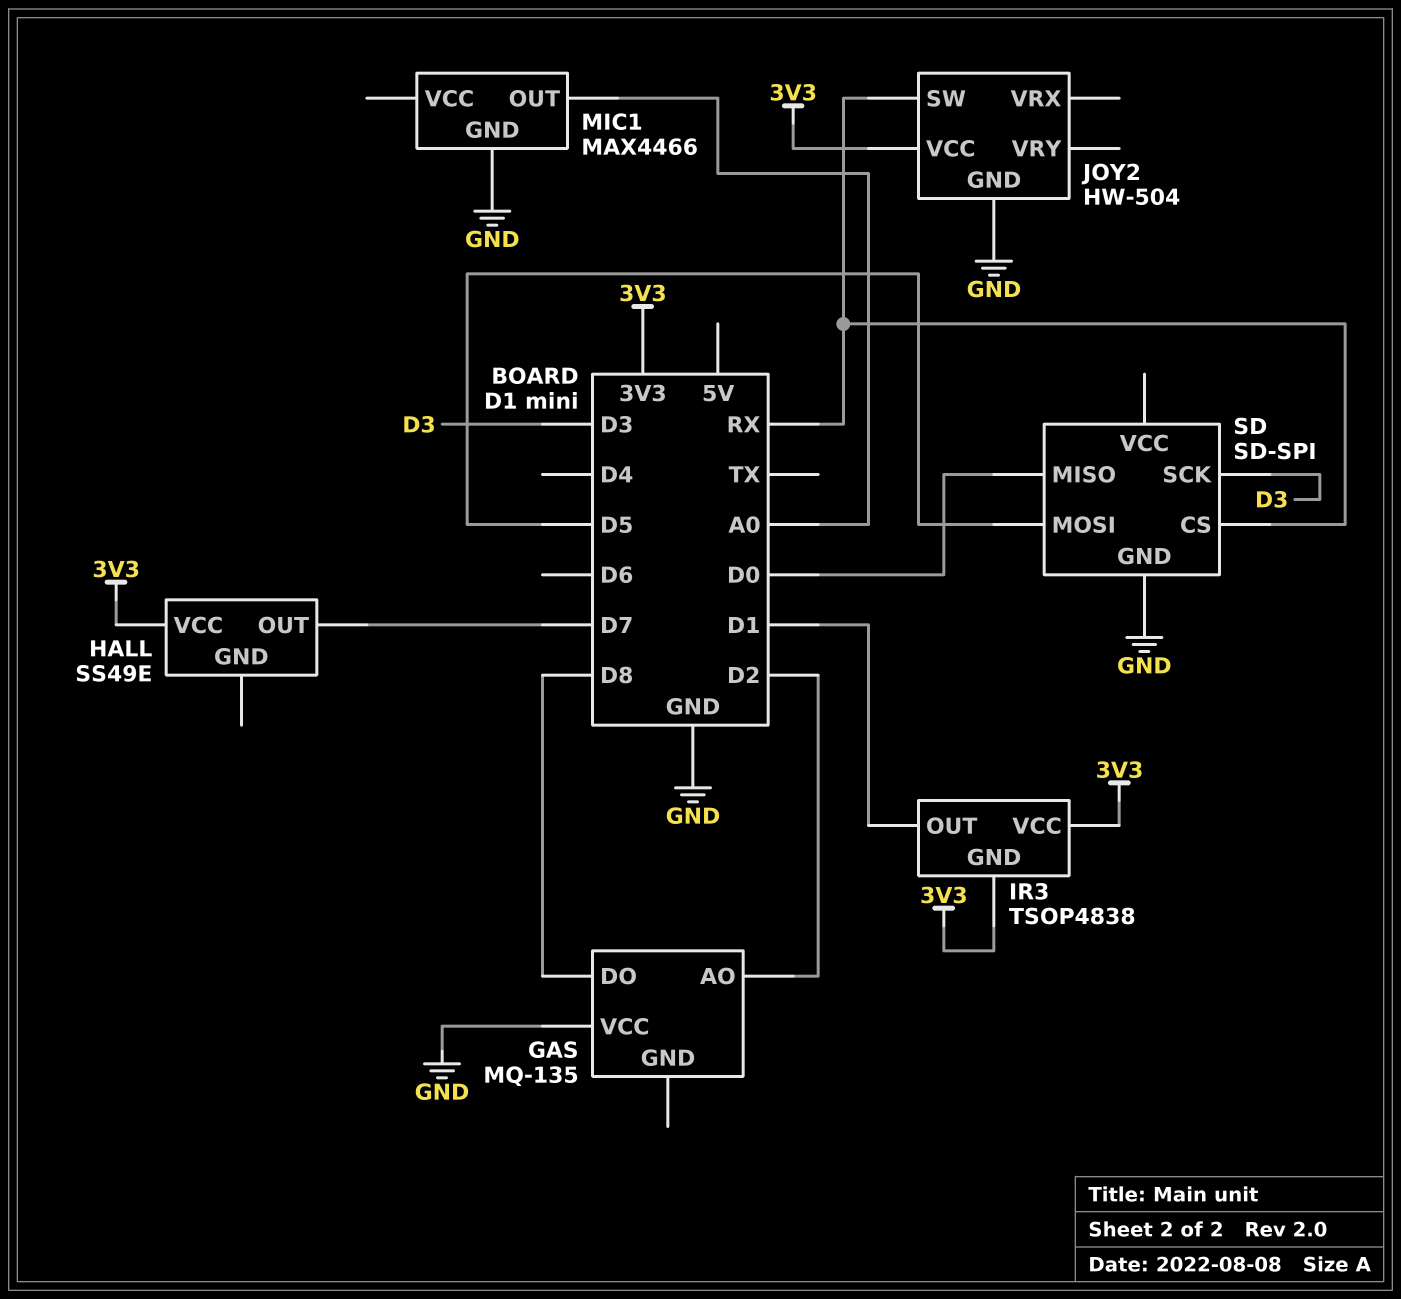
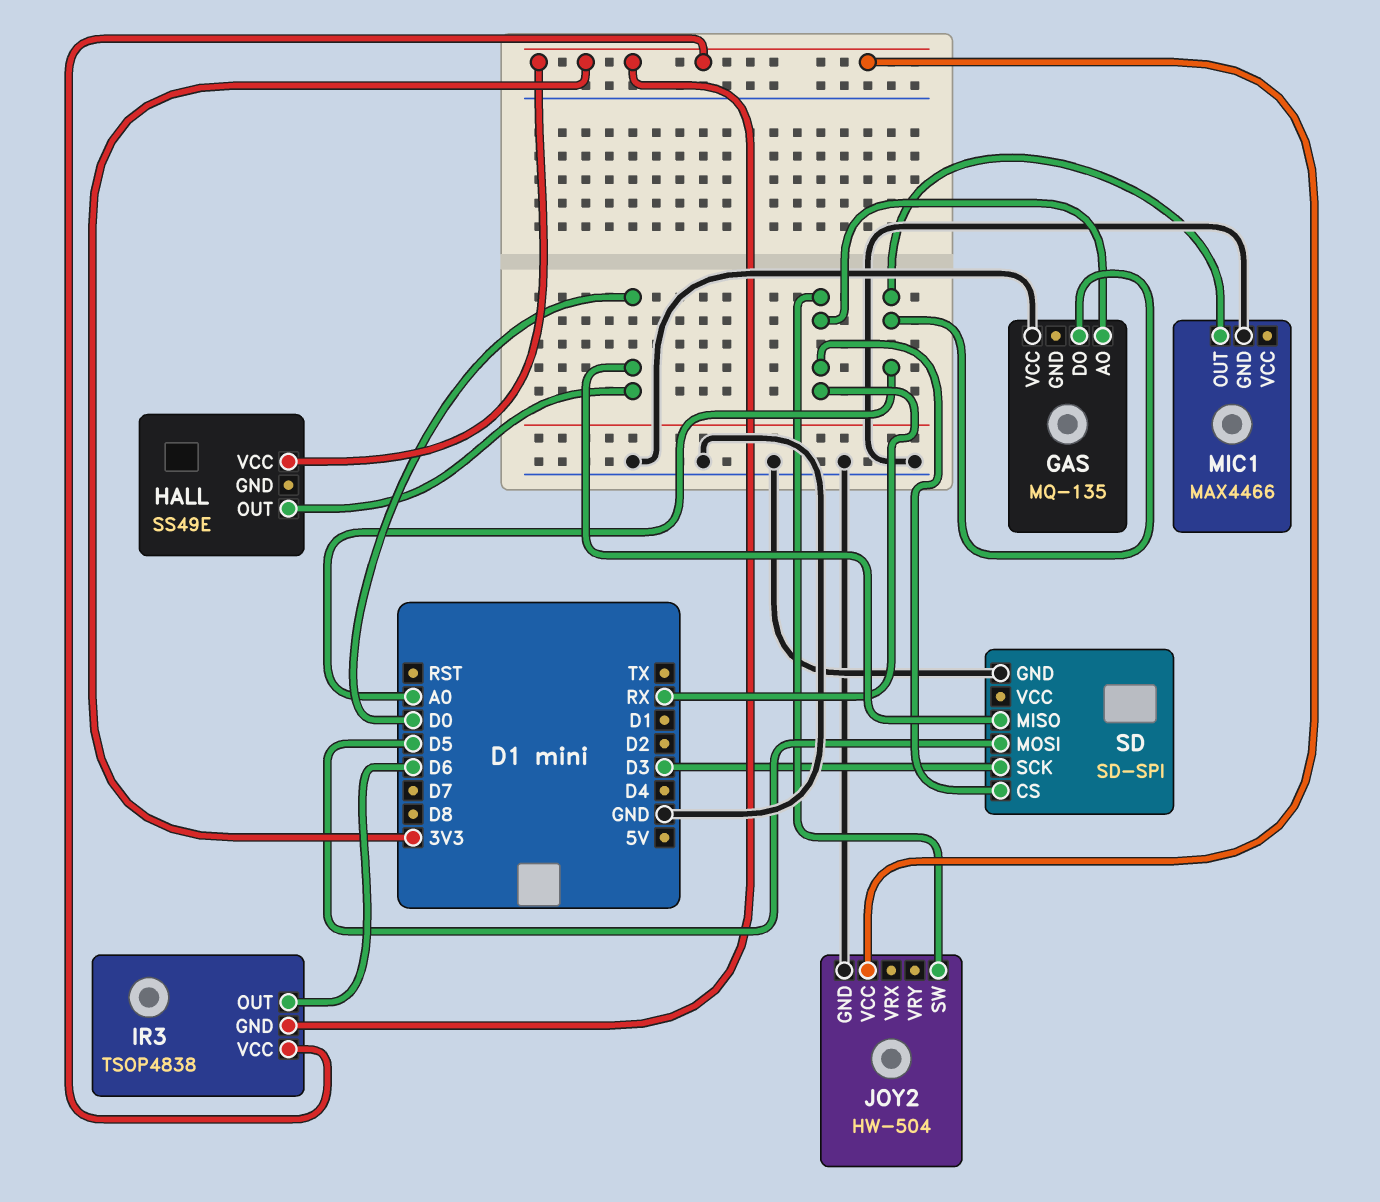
GAS pin AO: D2 -> RX
GAS pin DO: D8 -> A0
HALL pin OUT: D7 -> D0
IR3 pin OUT: D1 -> D6

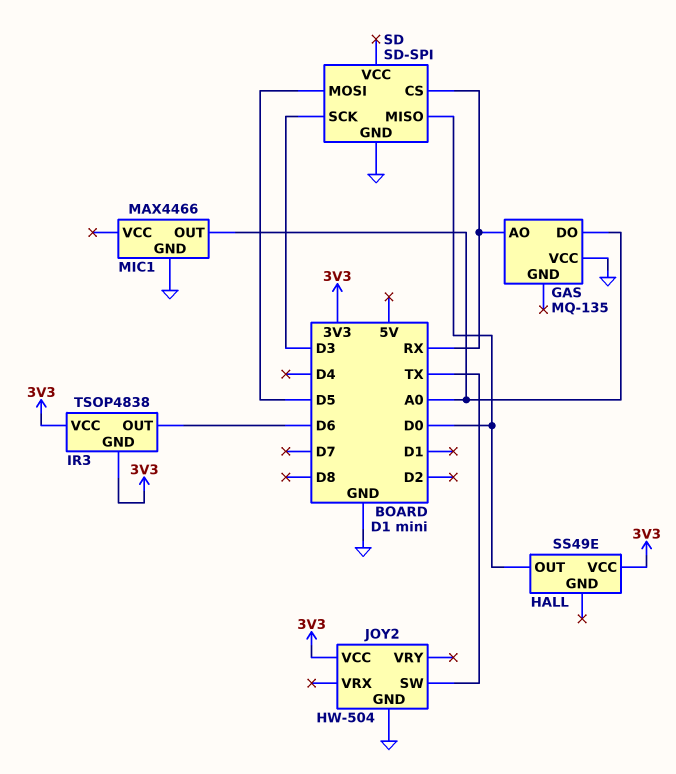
JOY2 pin SW: RX -> TX

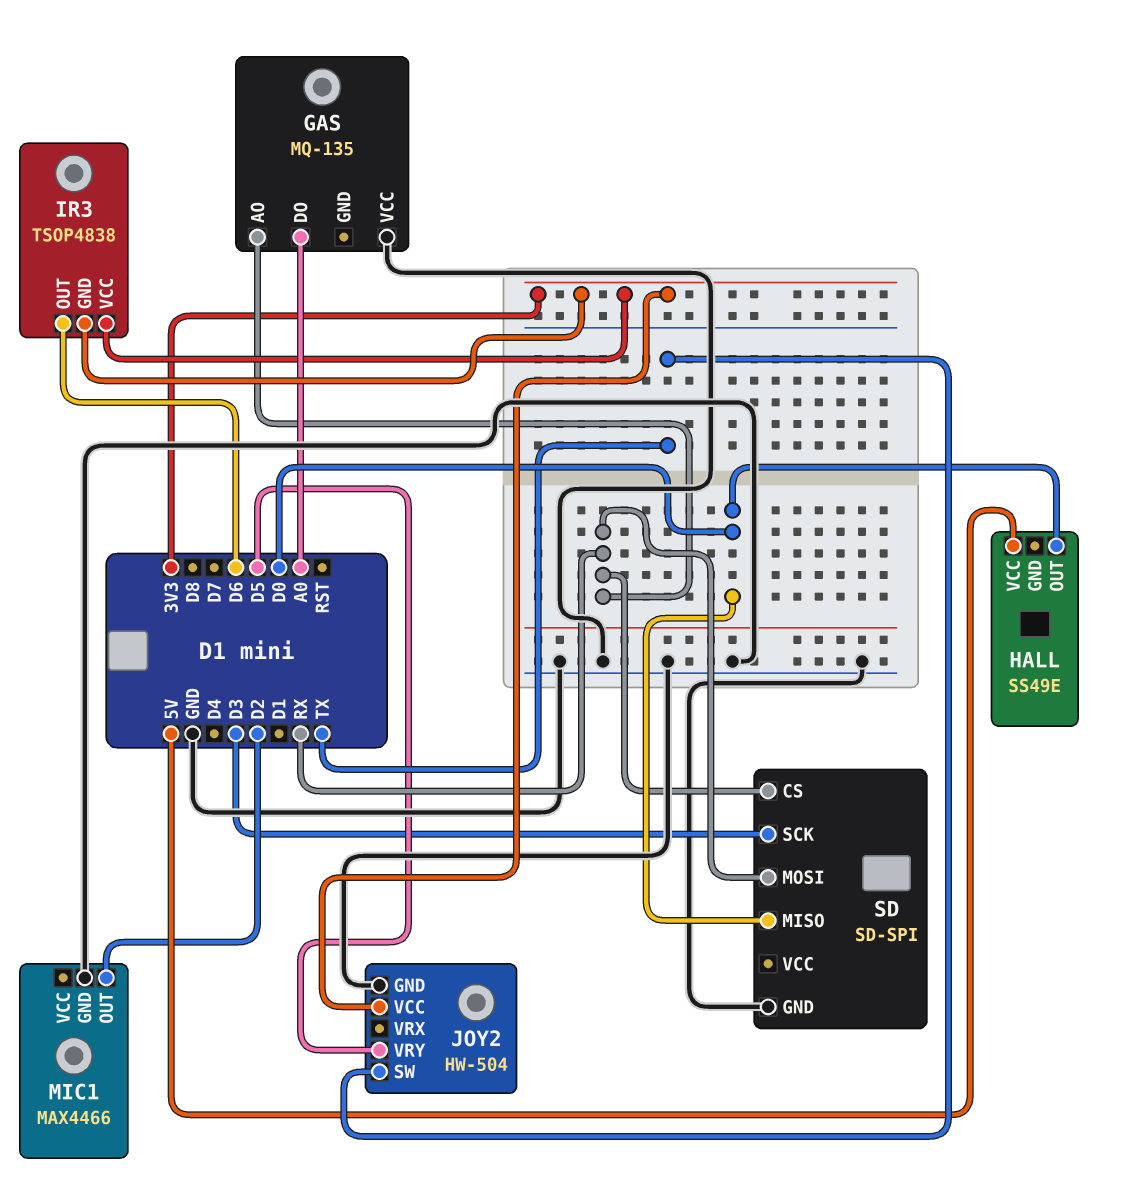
HALL pin VCC: 3V3 -> 5V
JOY2 pin VRY: none -> D5
MIC1 pin OUT: A0 -> D2
SD pin MOSI: D5 -> RX

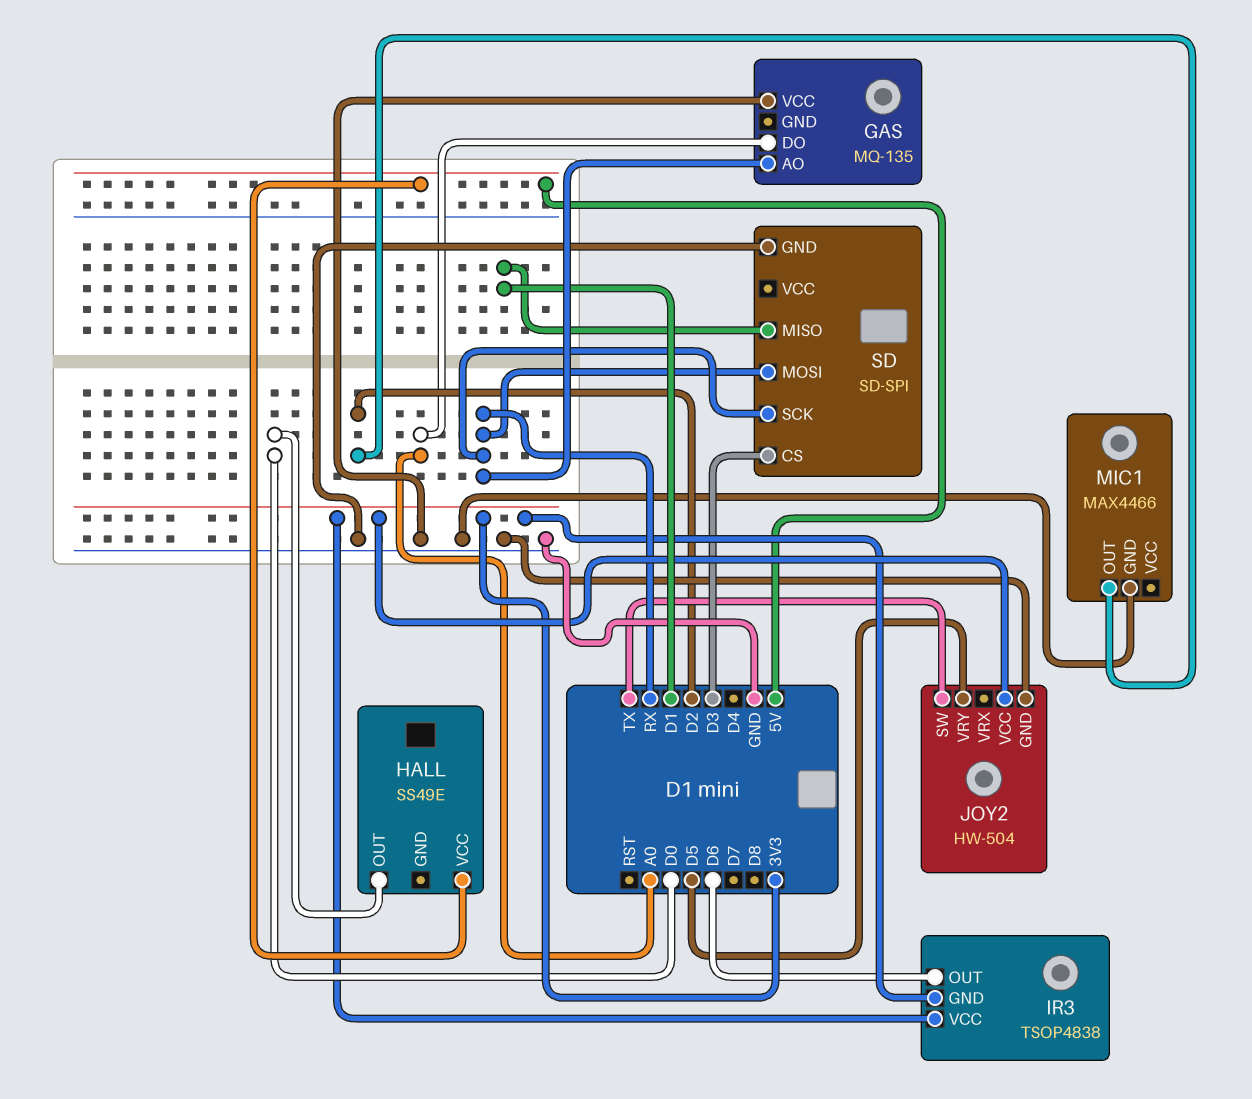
SD pin CS: RX -> D3
SD pin MISO: D0 -> D1
SD pin SCK: D3 -> RX

